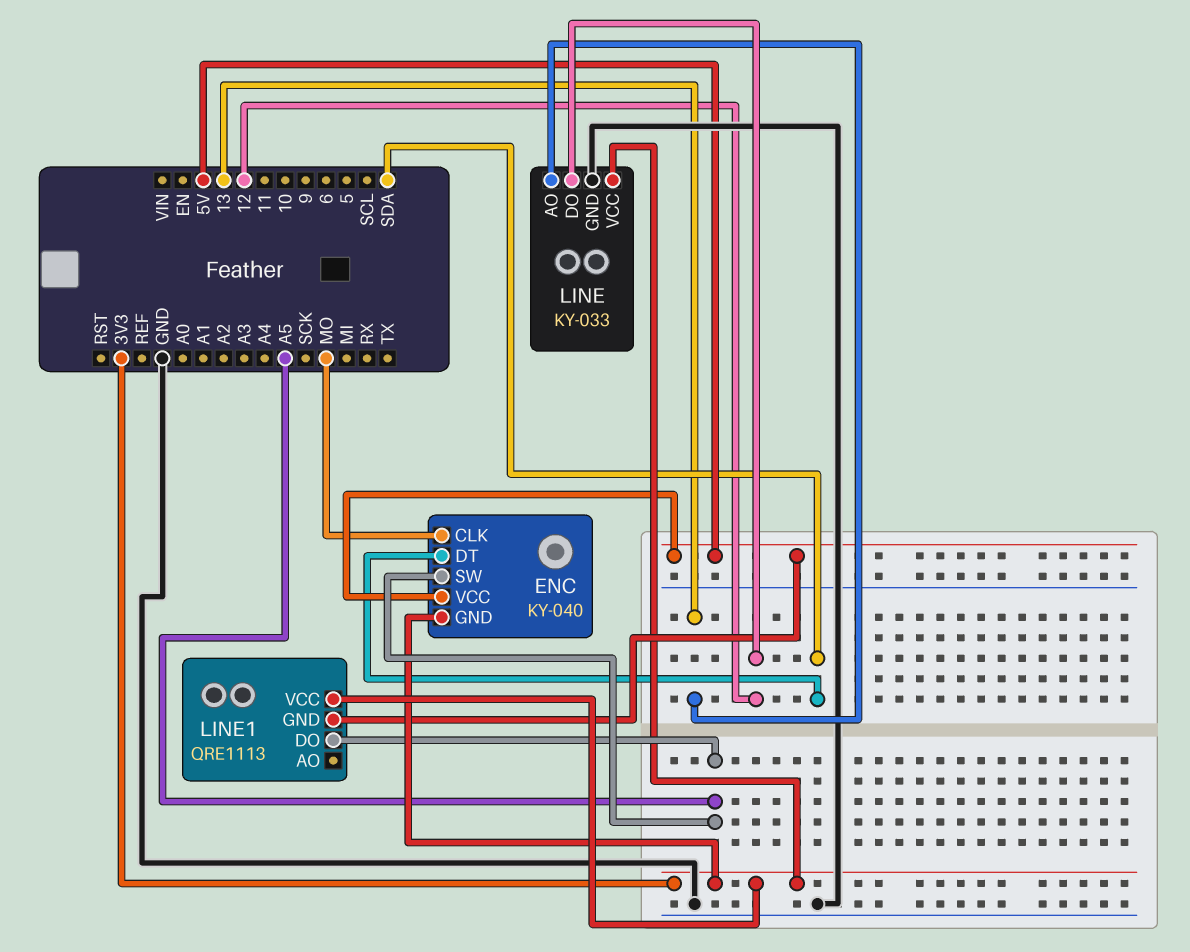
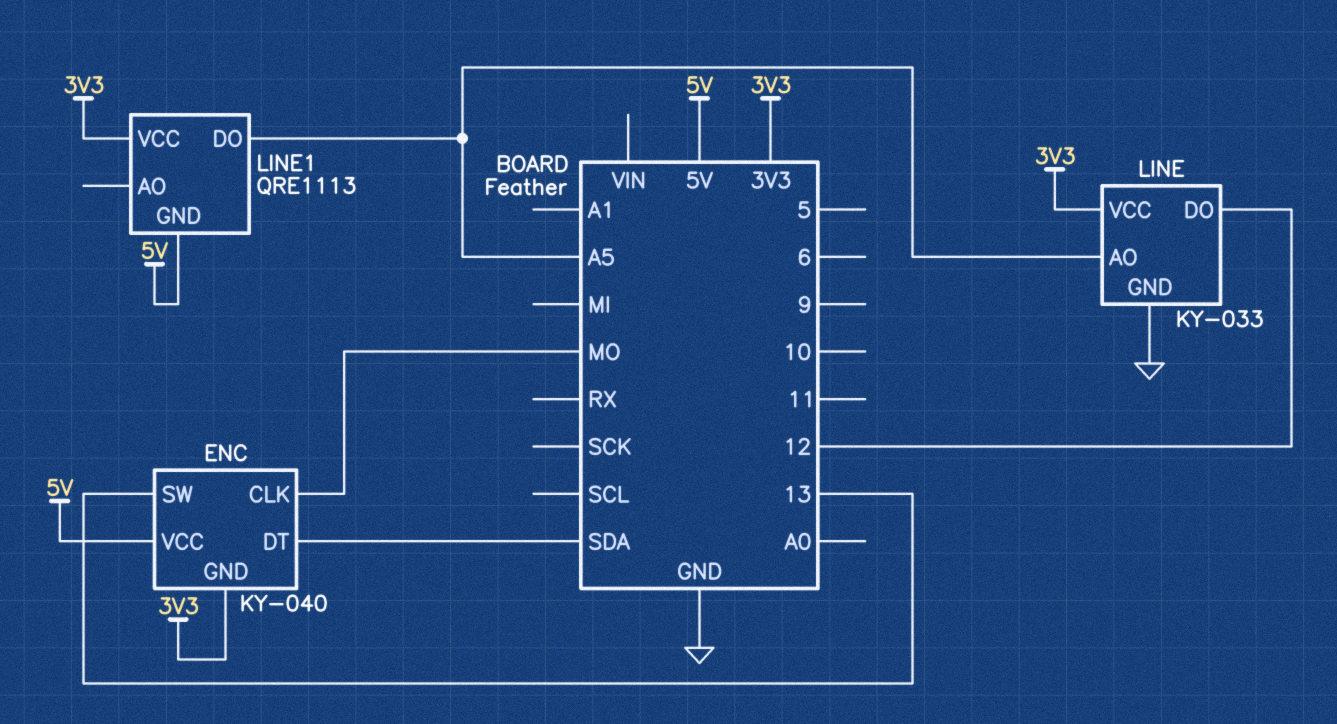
ENC pin SW: A5 -> 13
LINE pin AO: 13 -> A5

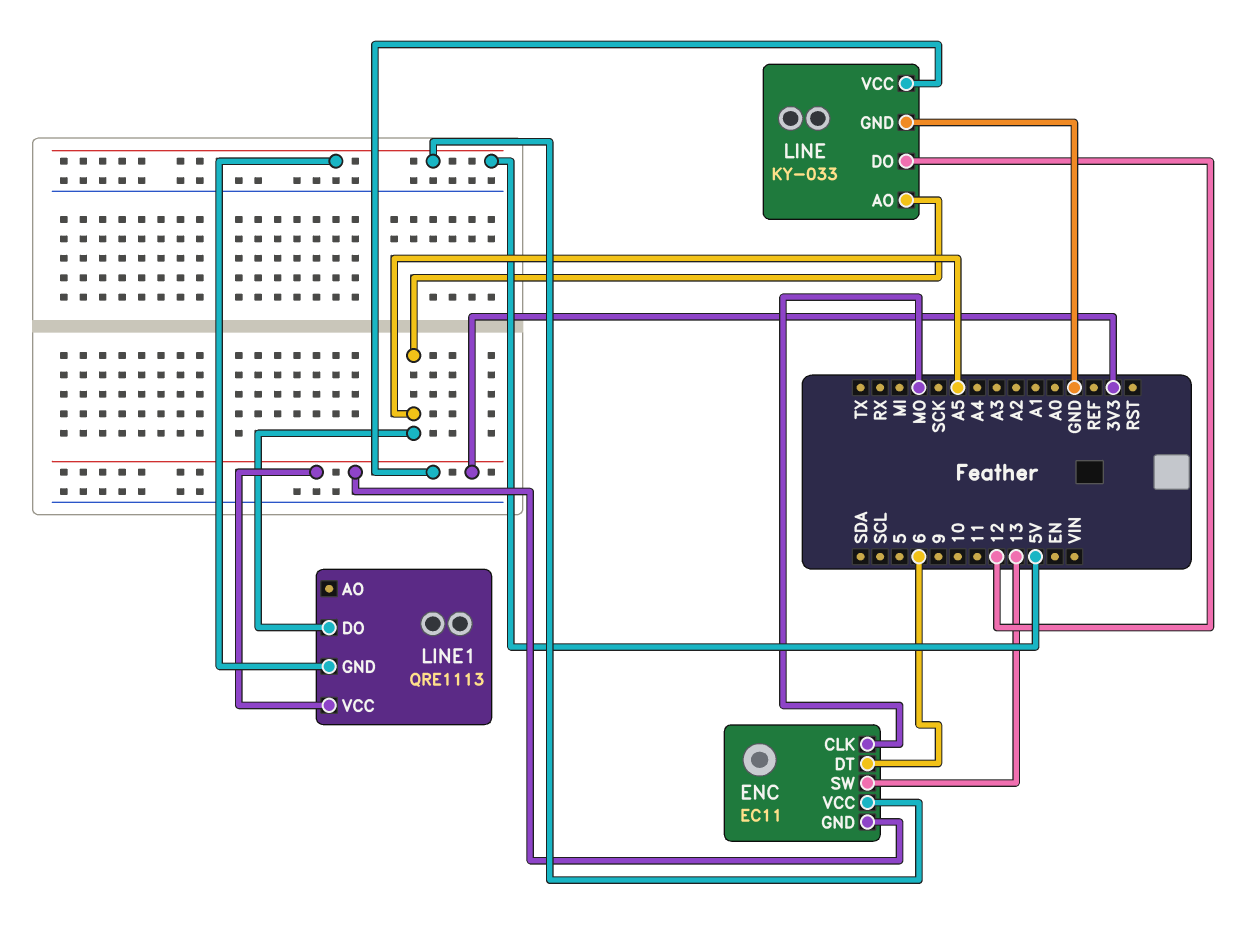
ENC: KY-040 -> EC11
ENC pin DT: SDA -> 6

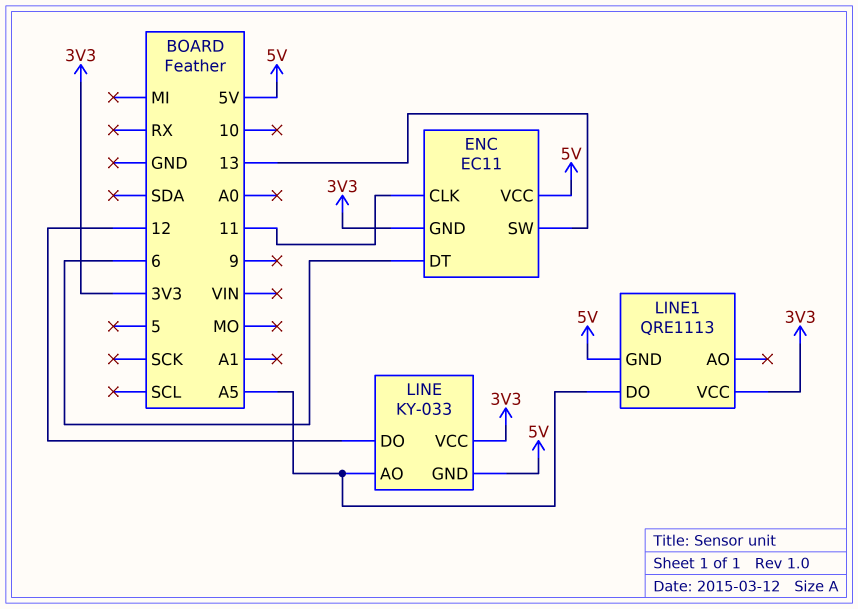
ENC pin CLK: MO -> 11
LINE pin GND: GND -> 5V

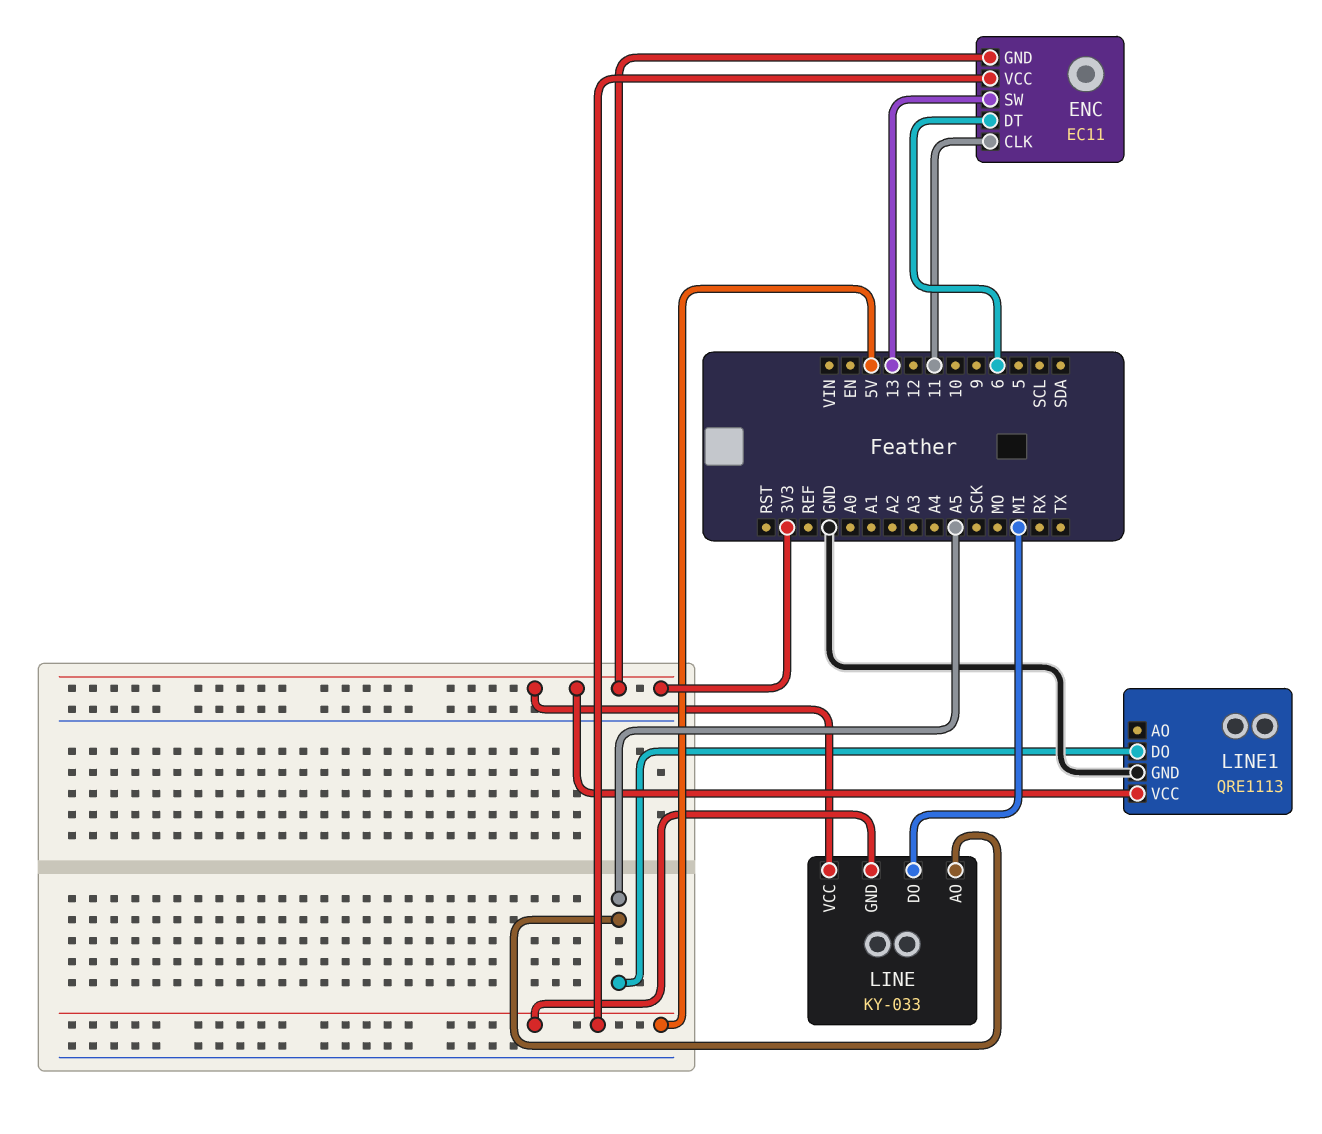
LINE pin DO: 12 -> MI
LINE1 pin GND: 5V -> GND

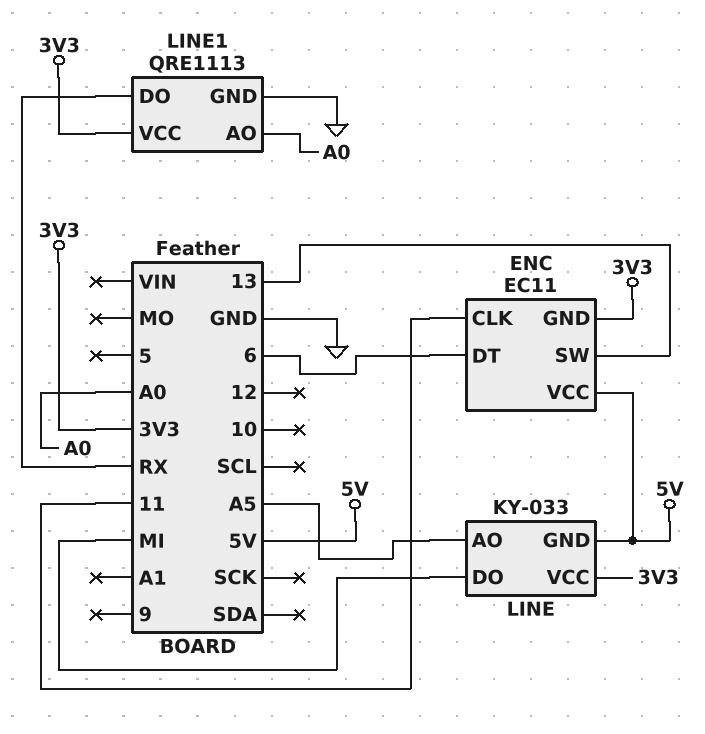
LINE1 pin AO: none -> A0
LINE1 pin DO: A5 -> RX

